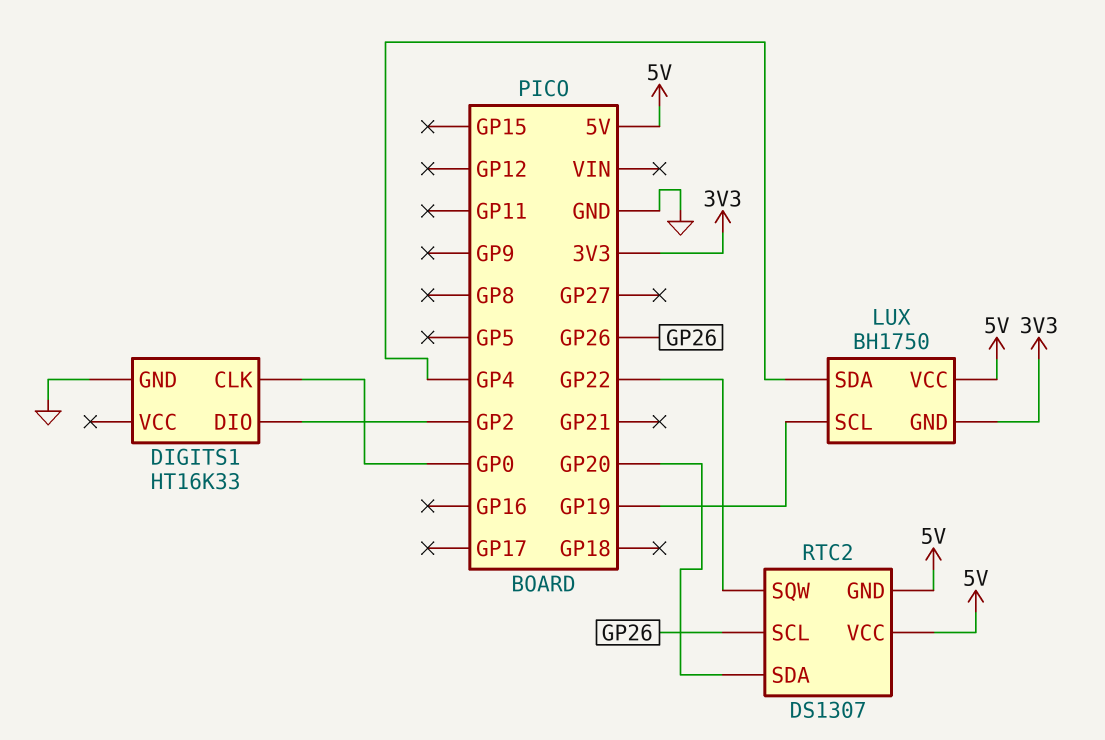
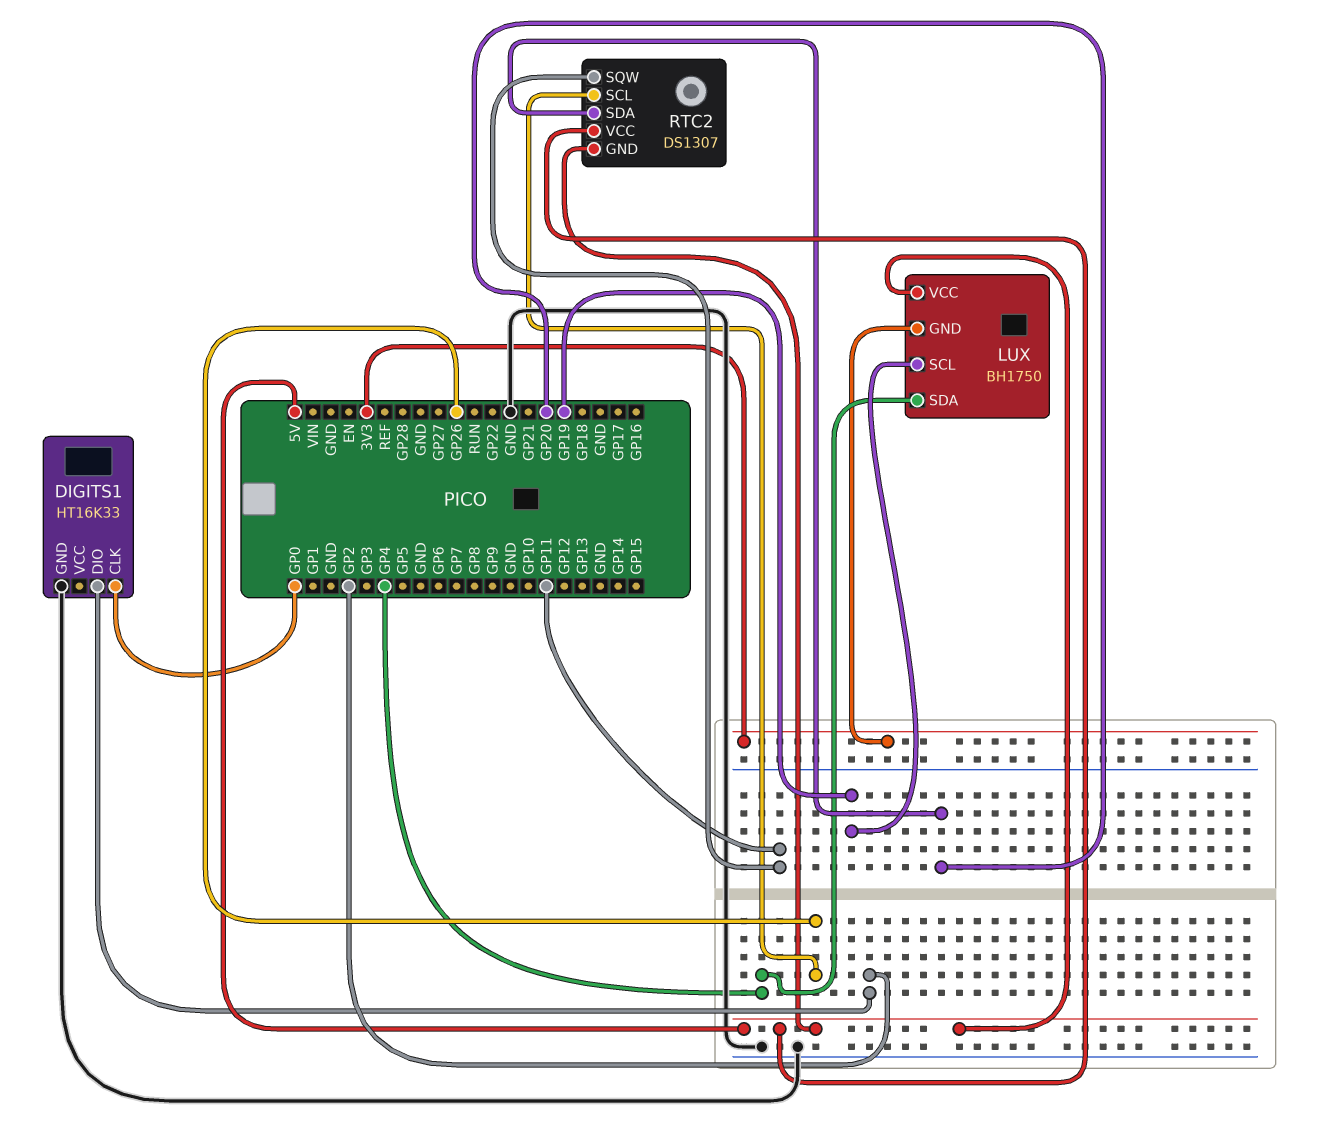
RTC2 pin SQW: GP22 -> GP11

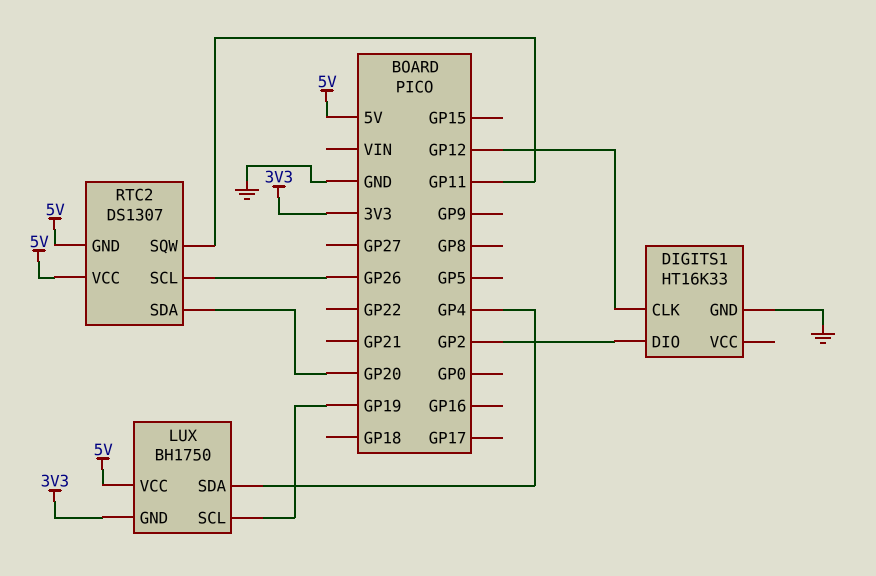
DIGITS1 pin CLK: GP0 -> GP12

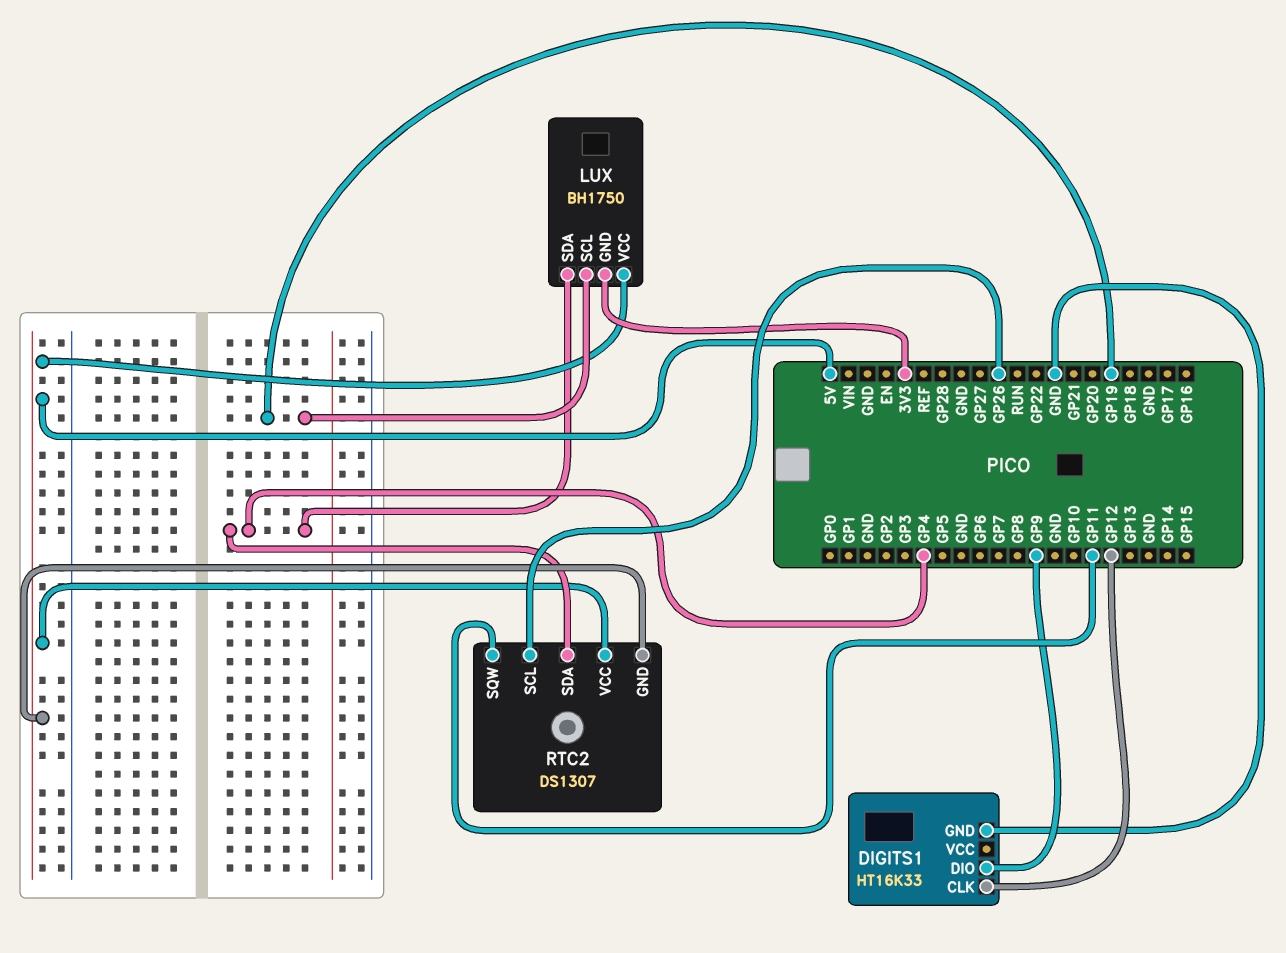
DIGITS1 pin DIO: GP2 -> GP9
RTC2 pin SDA: GP20 -> GP4

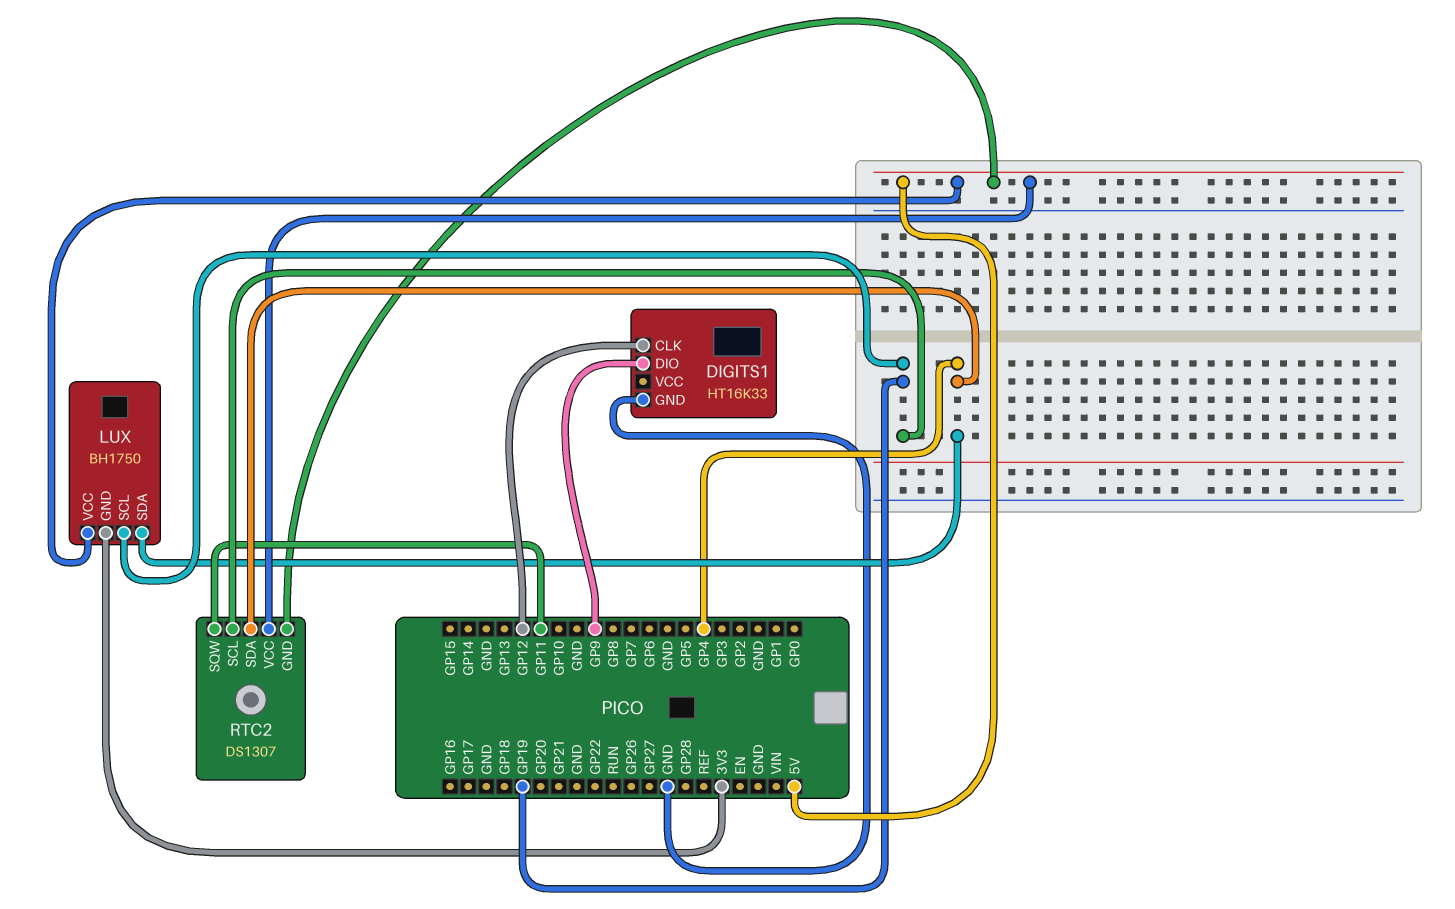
RTC2 pin SCL: GP26 -> GP19

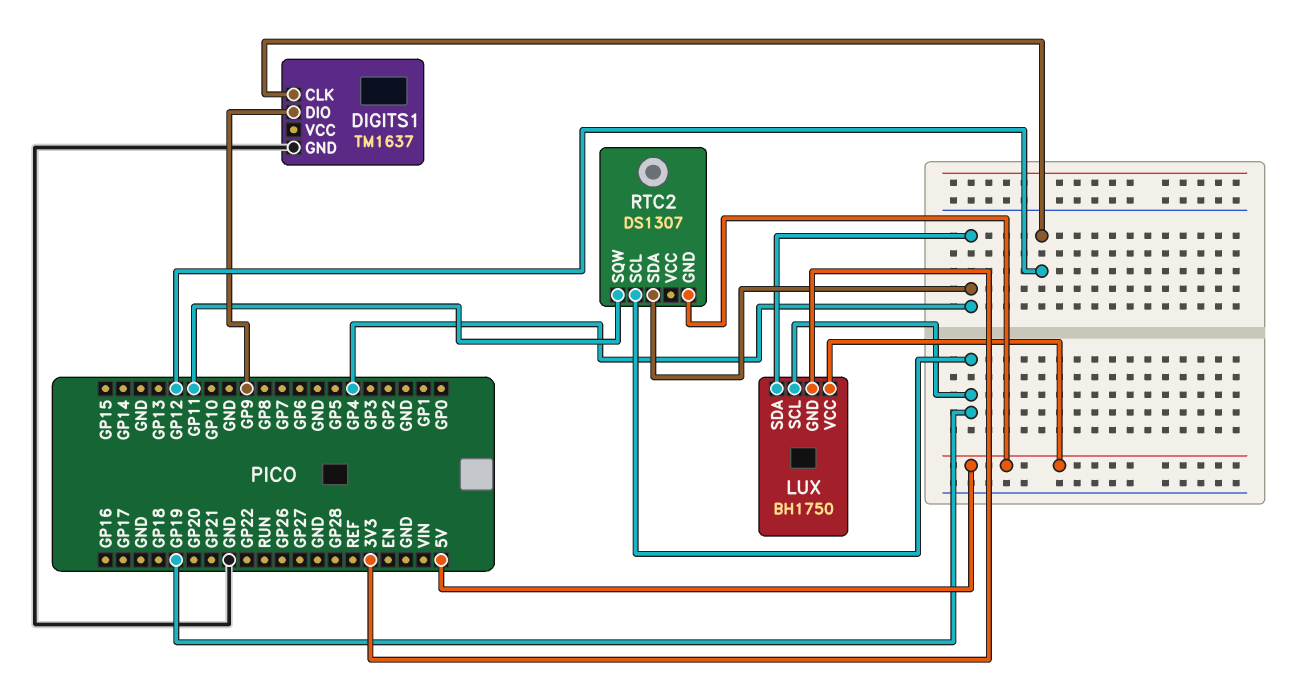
DIGITS1: HT16K33 -> TM1637
RTC2 pin VCC: 5V -> none

